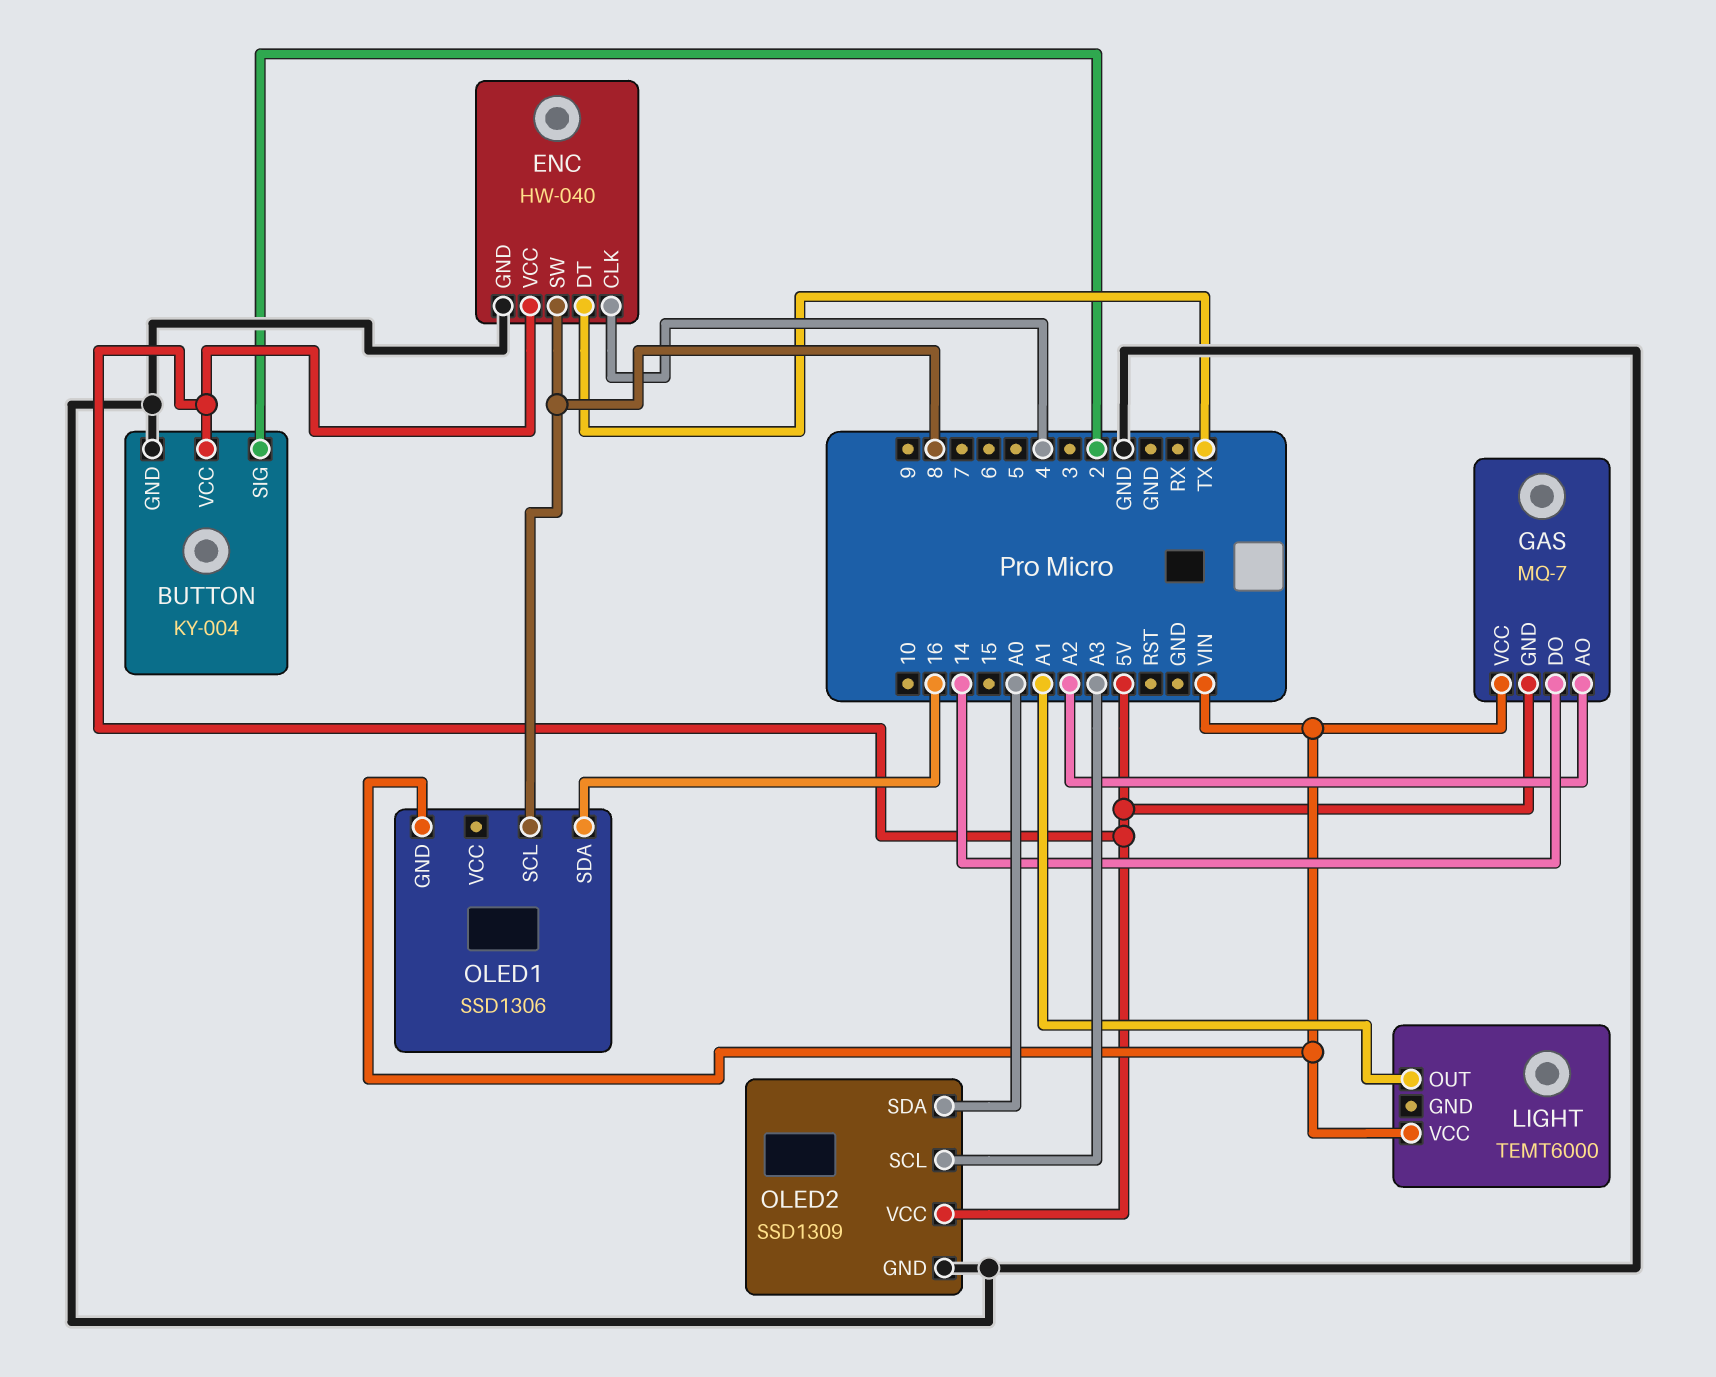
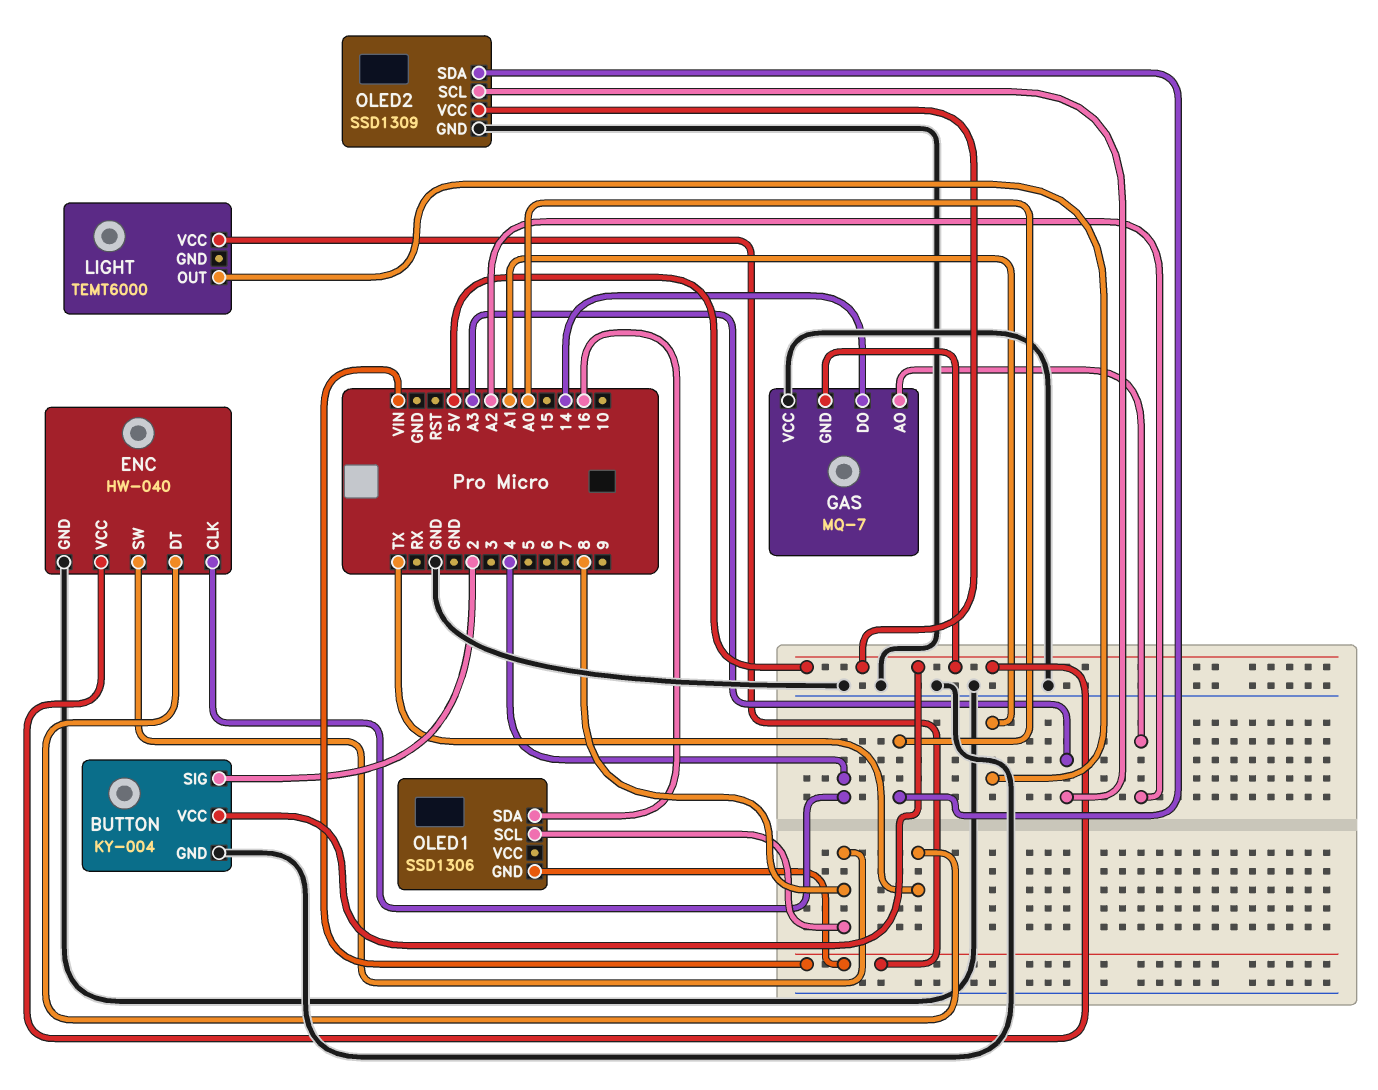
GAS pin VCC: VIN -> GND

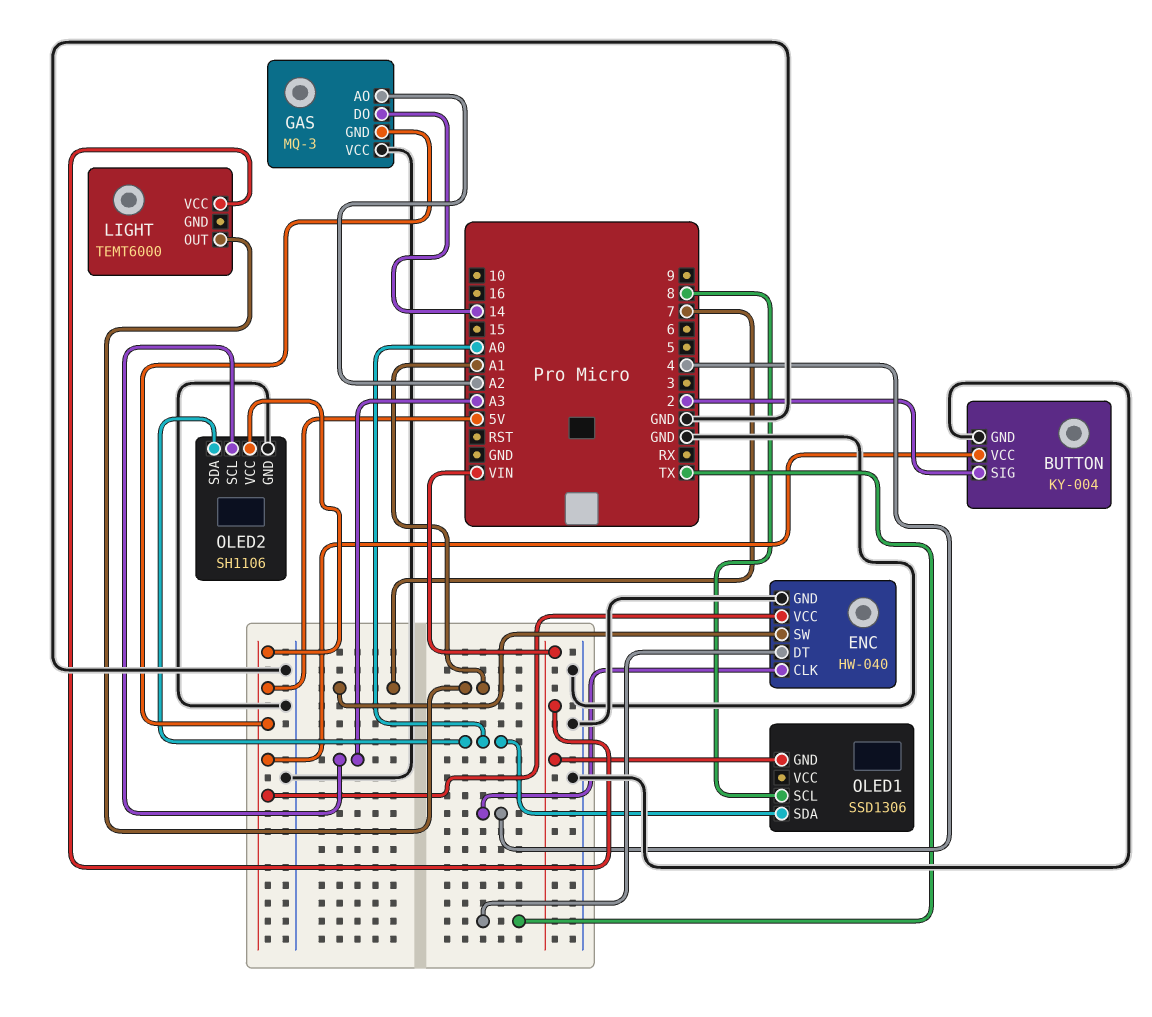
ENC pin SW: 8 -> 7
GAS: MQ-7 -> MQ-3
OLED1 pin SDA: 16 -> A0
OLED2: SSD1309 -> SH1106

